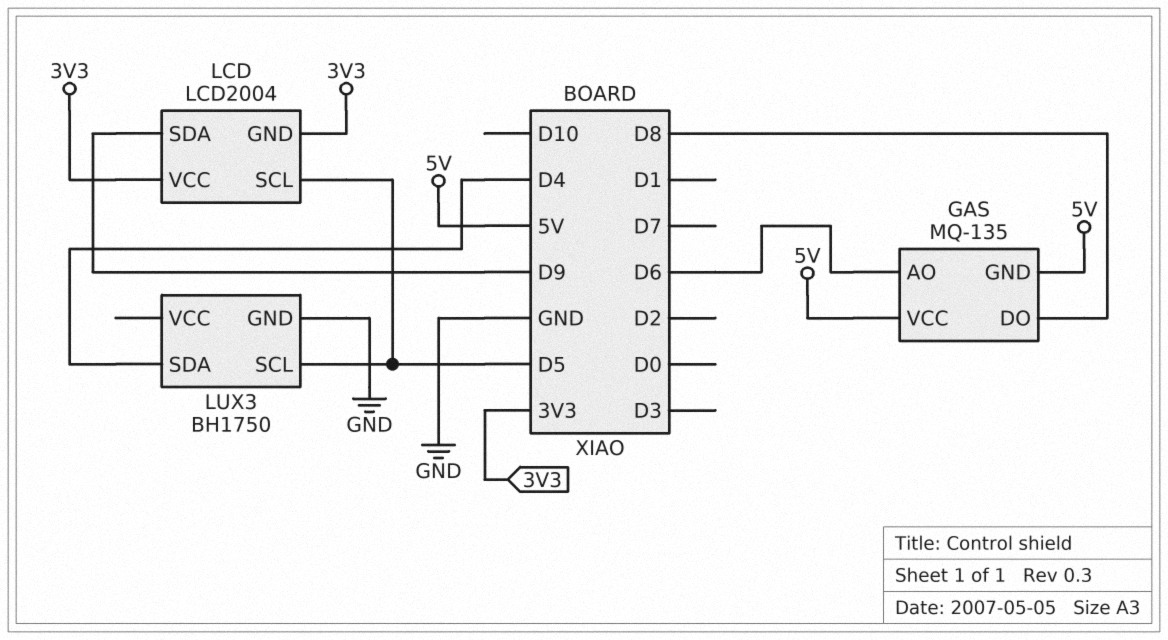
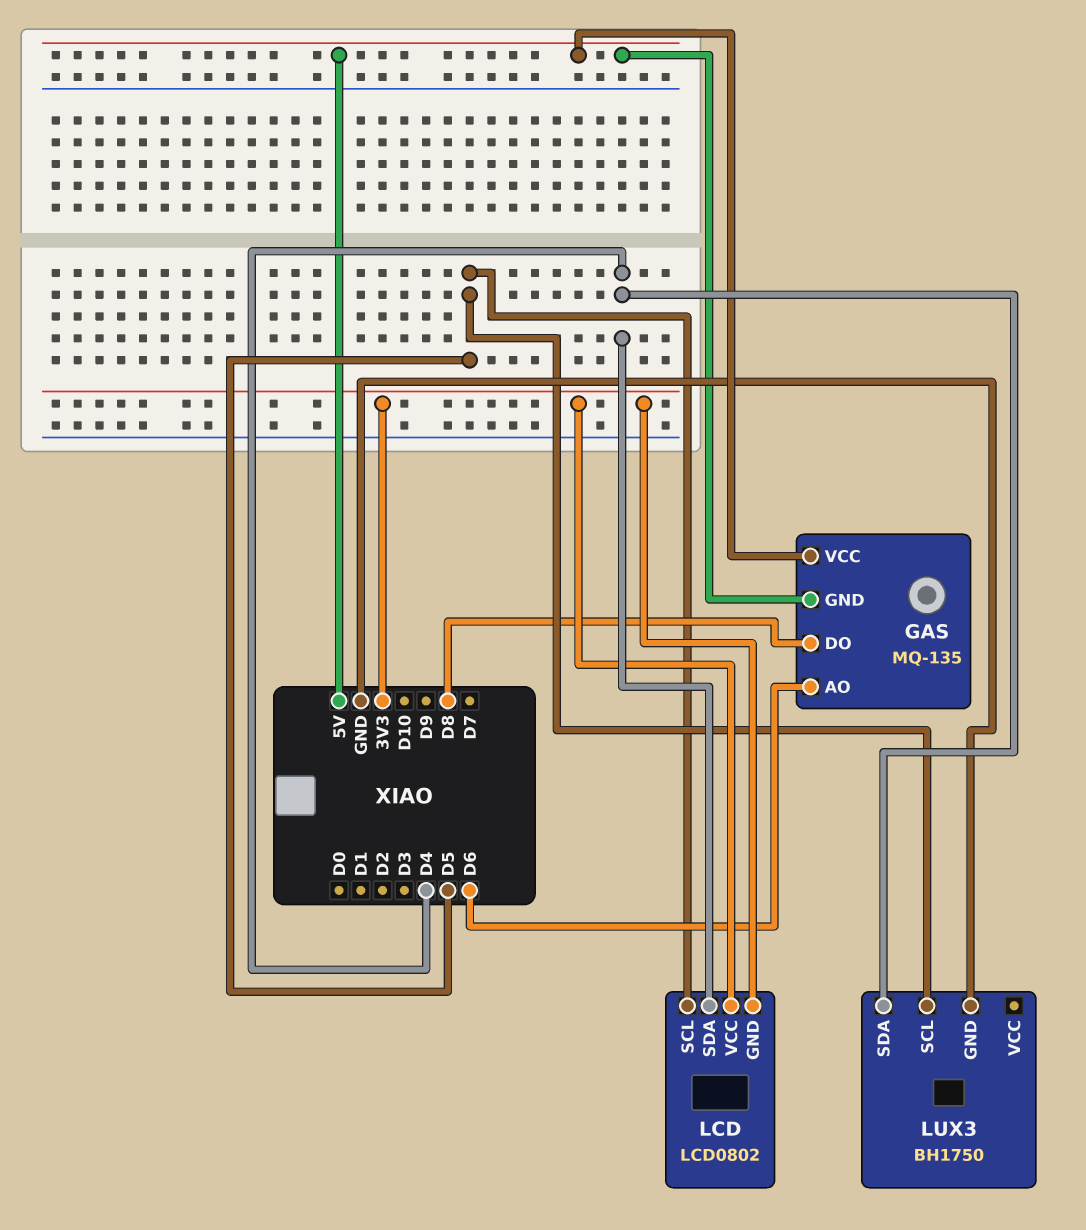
LCD: LCD2004 -> LCD0802
LCD pin SDA: D9 -> D4

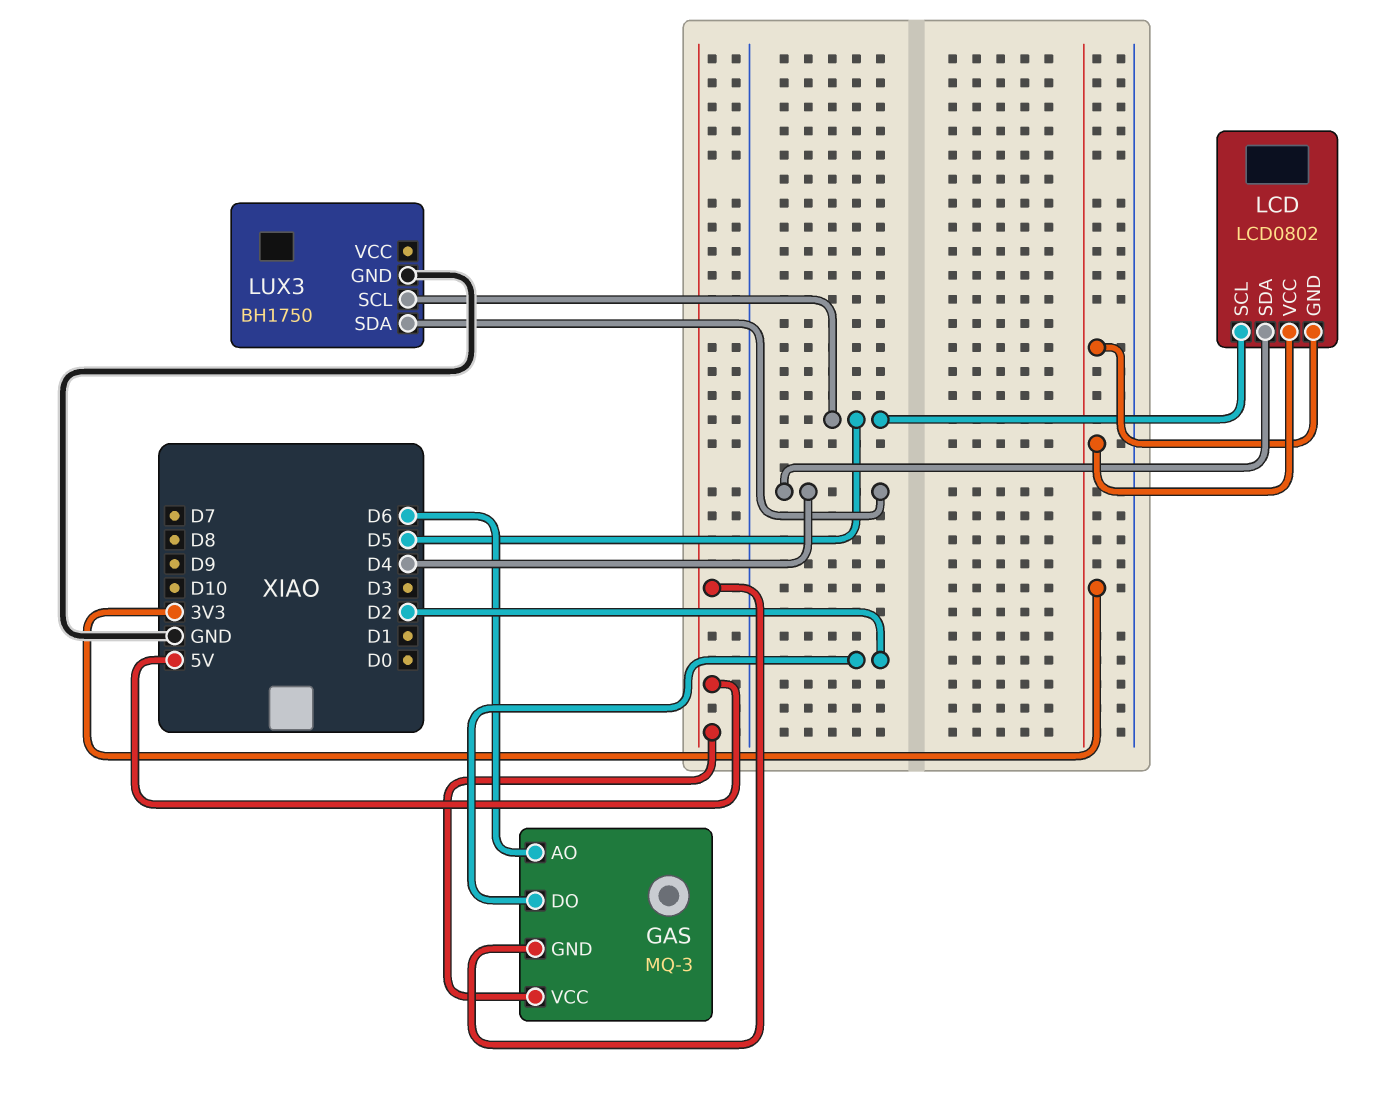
GAS: MQ-135 -> MQ-3
GAS pin DO: D8 -> D2

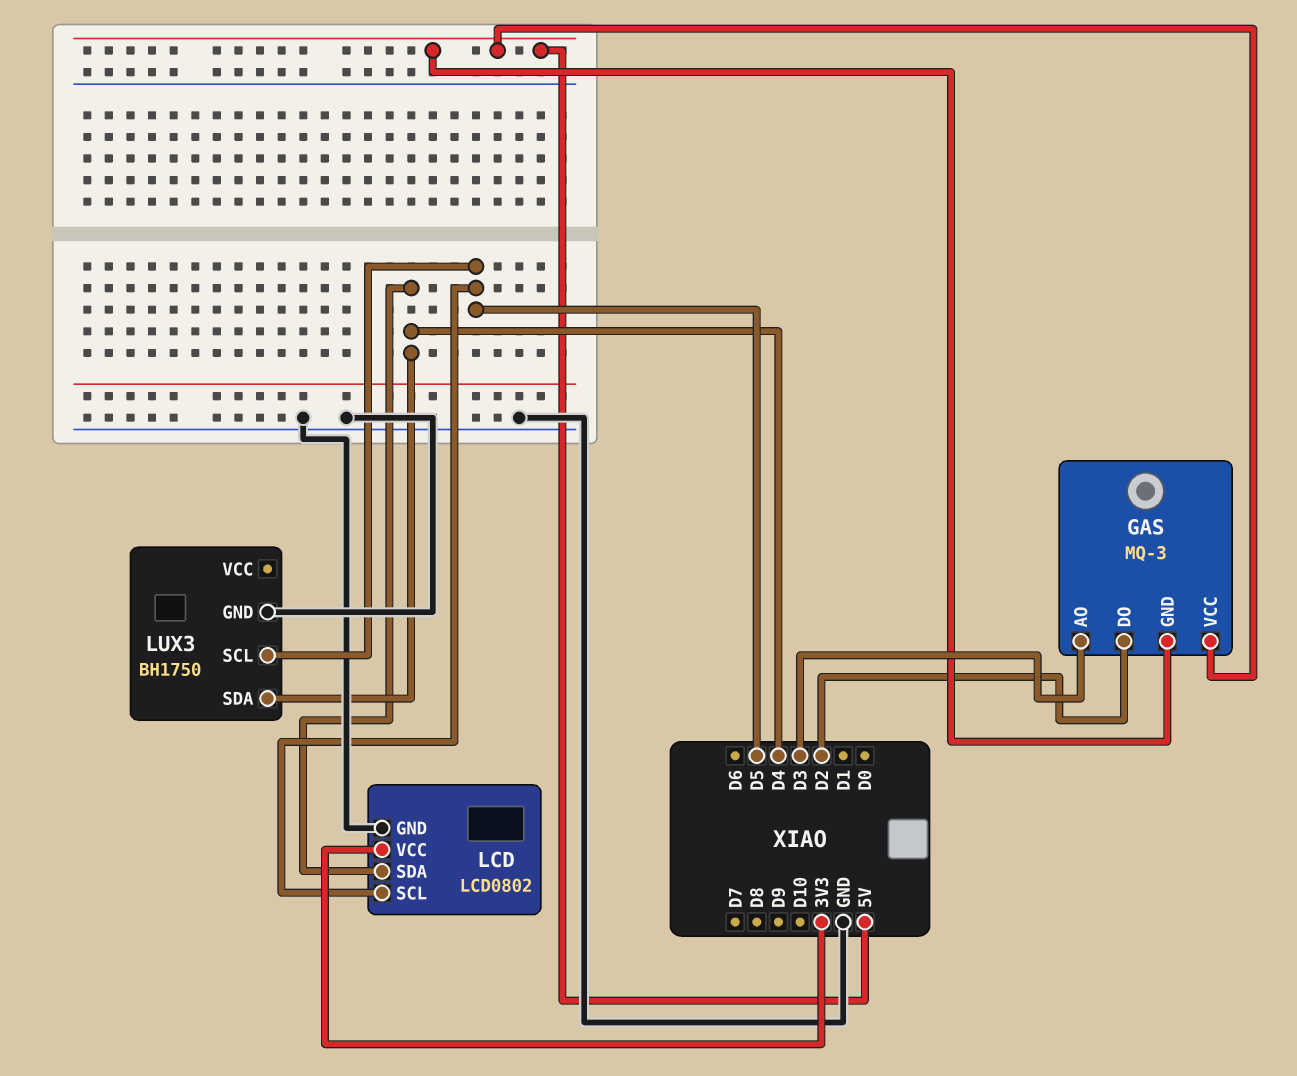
GAS pin AO: D6 -> D3
LCD pin GND: 3V3 -> GND

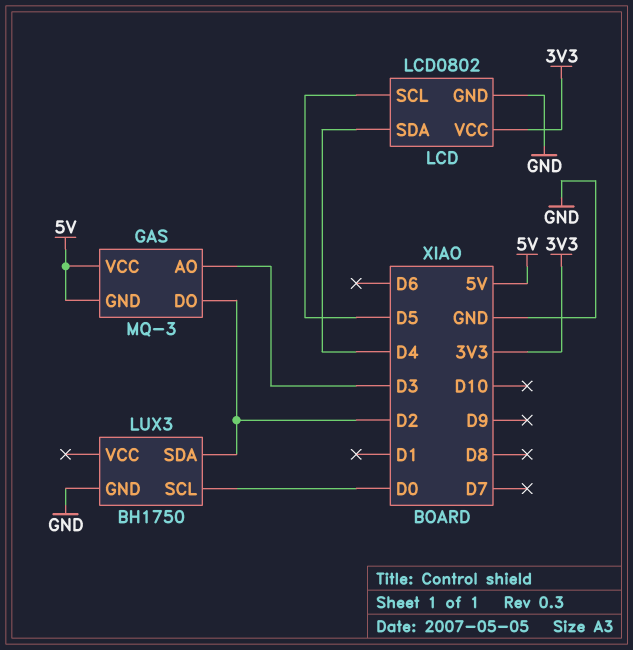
LUX3 pin SCL: D5 -> D0
LUX3 pin SDA: D4 -> D2

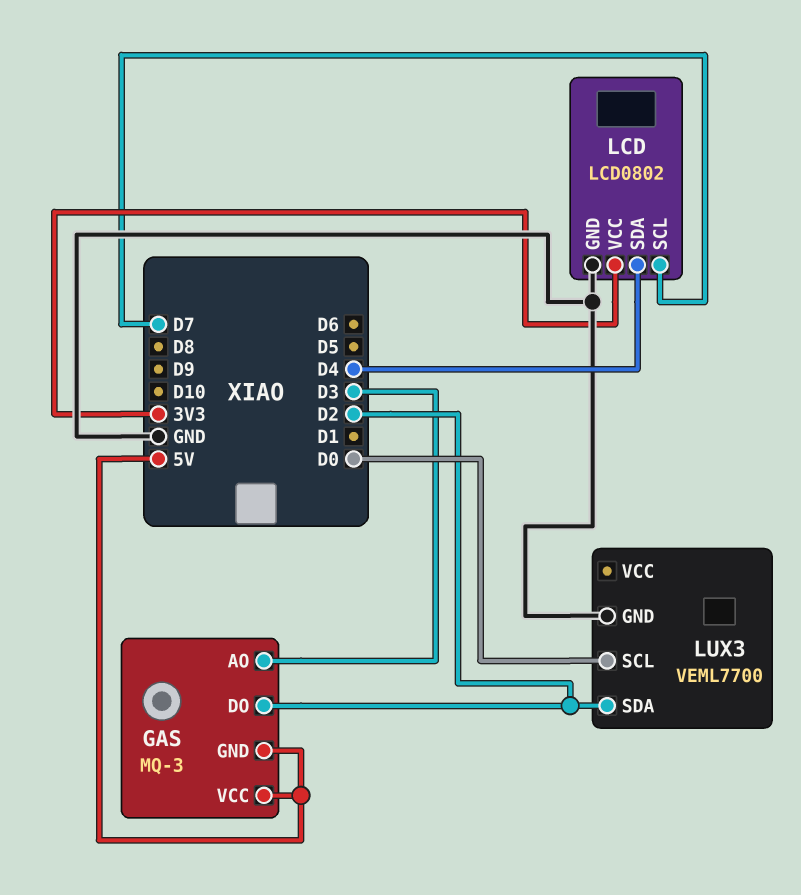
LCD pin SCL: D5 -> D7
LUX3: BH1750 -> VEML7700

